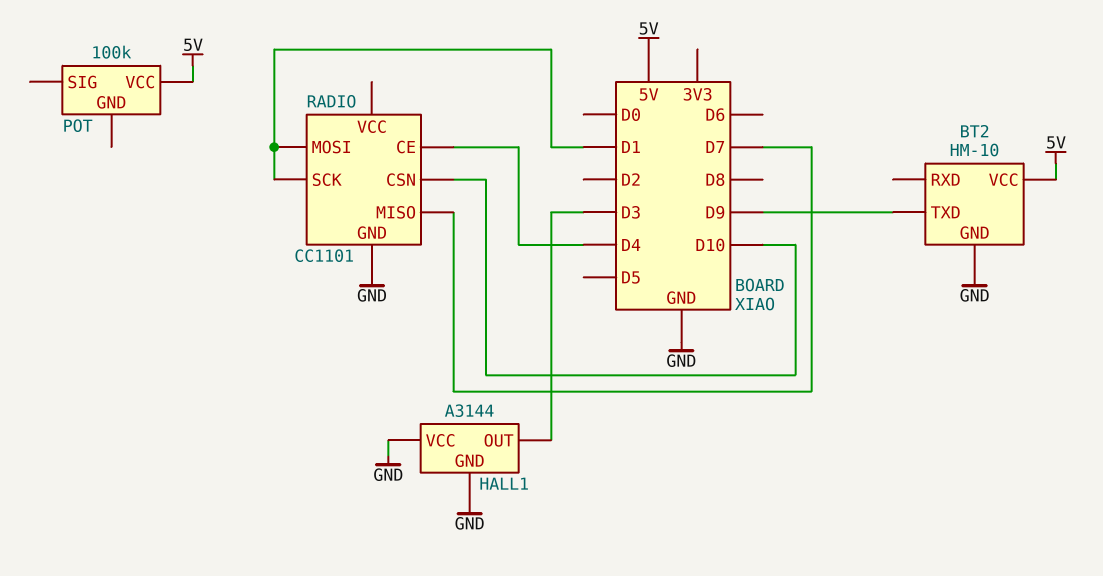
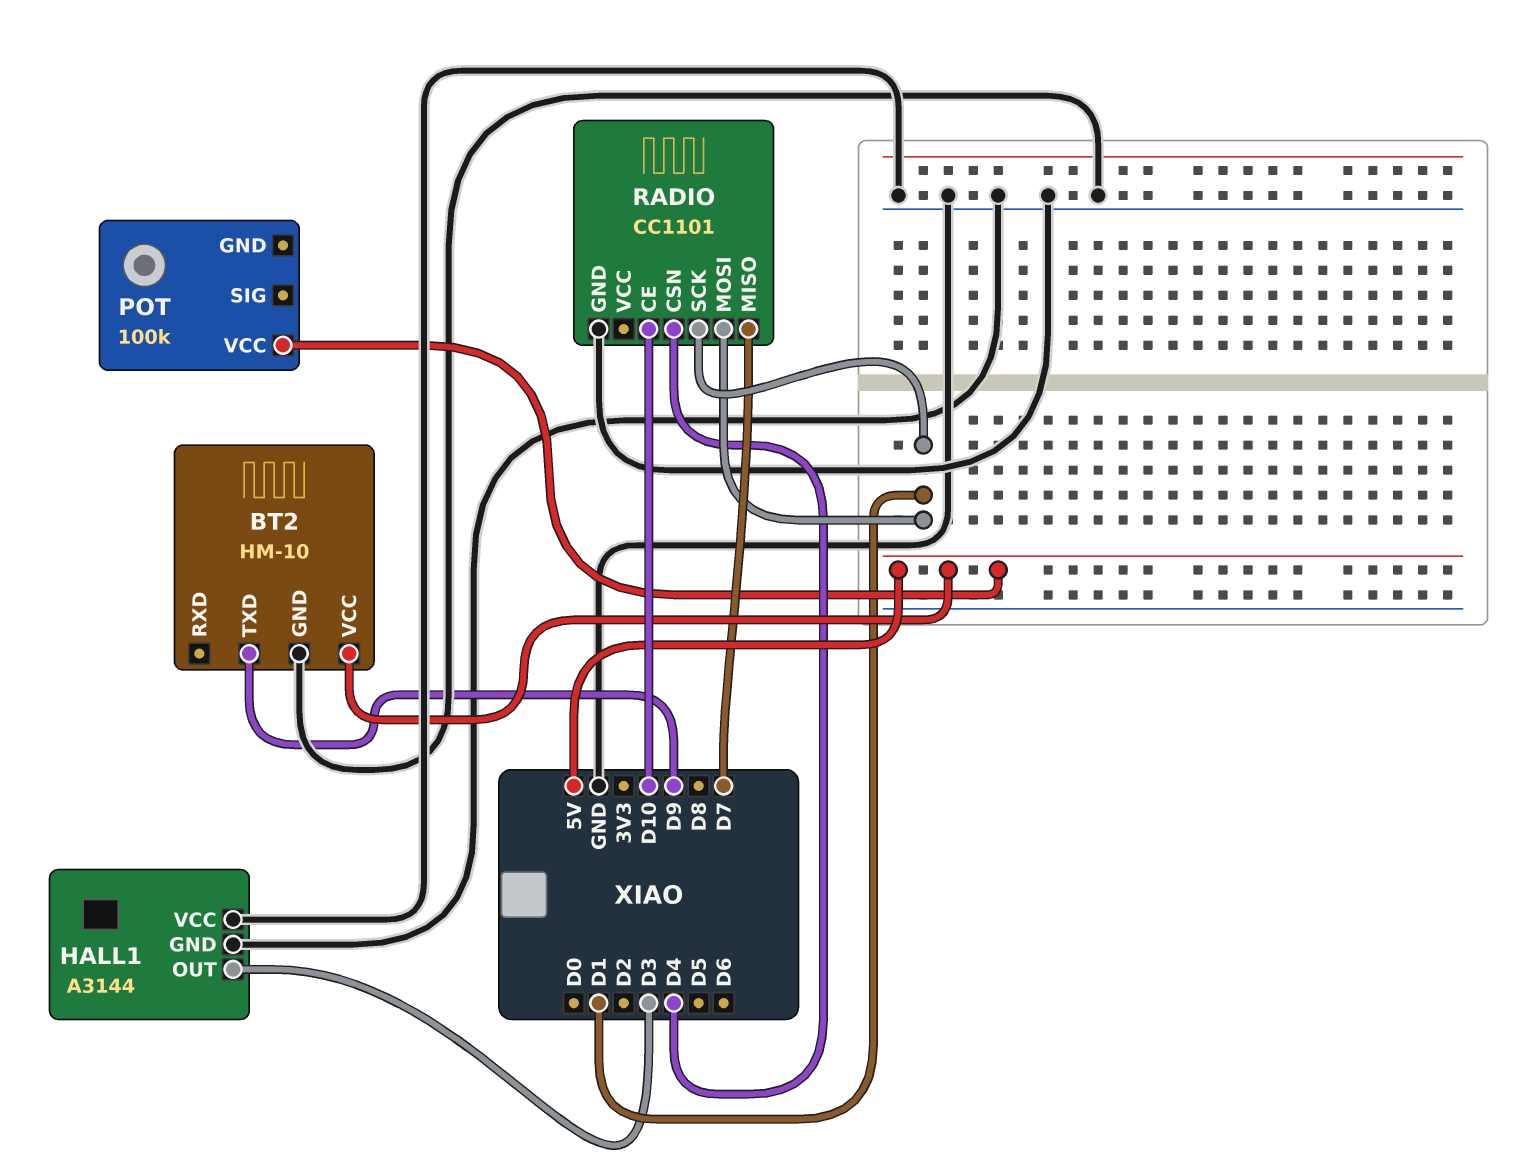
RADIO pin CE: D4 -> D10
RADIO pin CSN: D10 -> D4

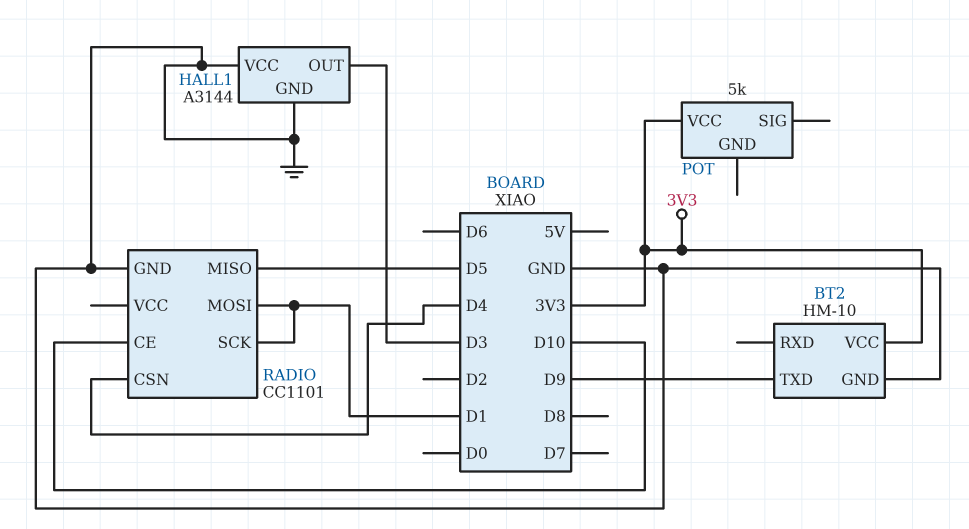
BT2 pin VCC: 5V -> 3V3
POT: 100k -> 5k
POT pin VCC: 5V -> 3V3
RADIO pin MISO: D7 -> D5

